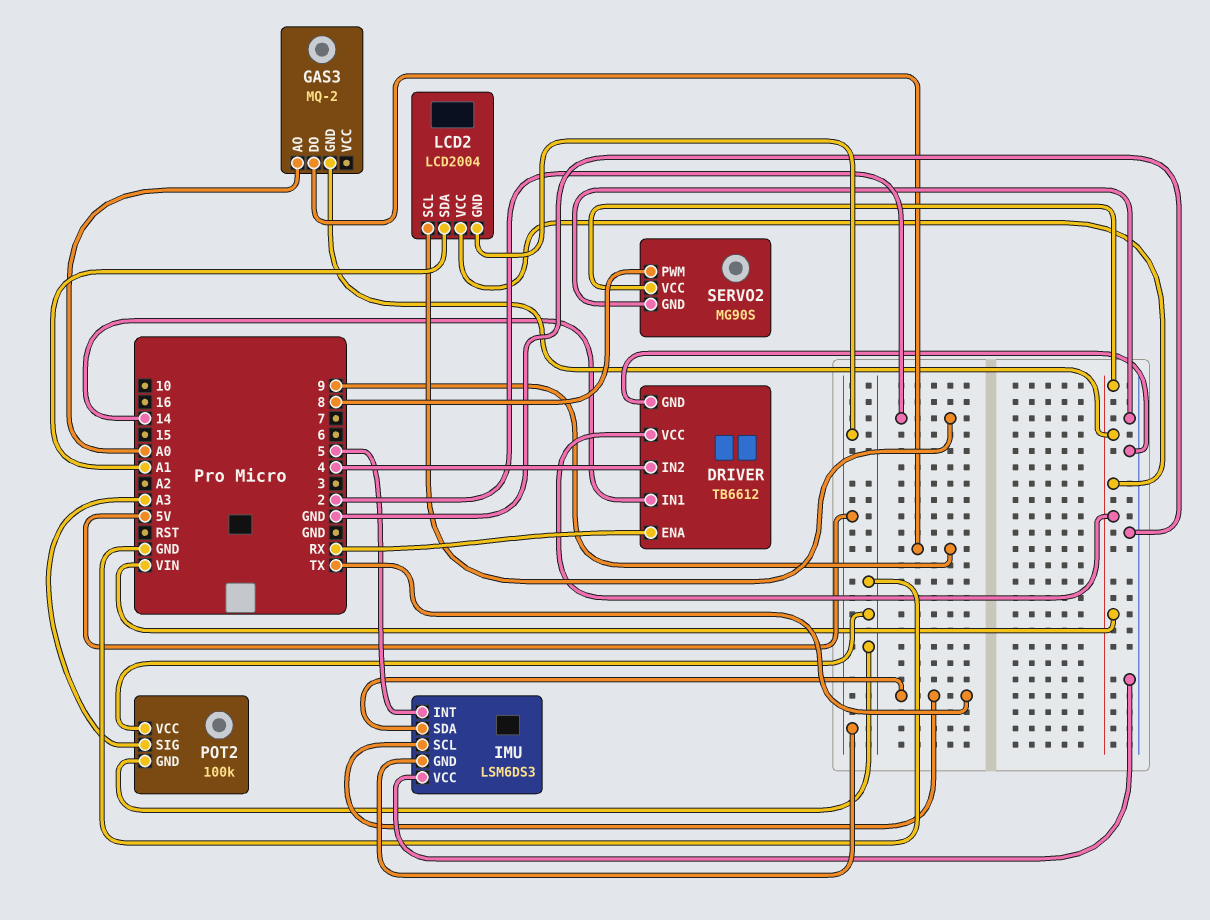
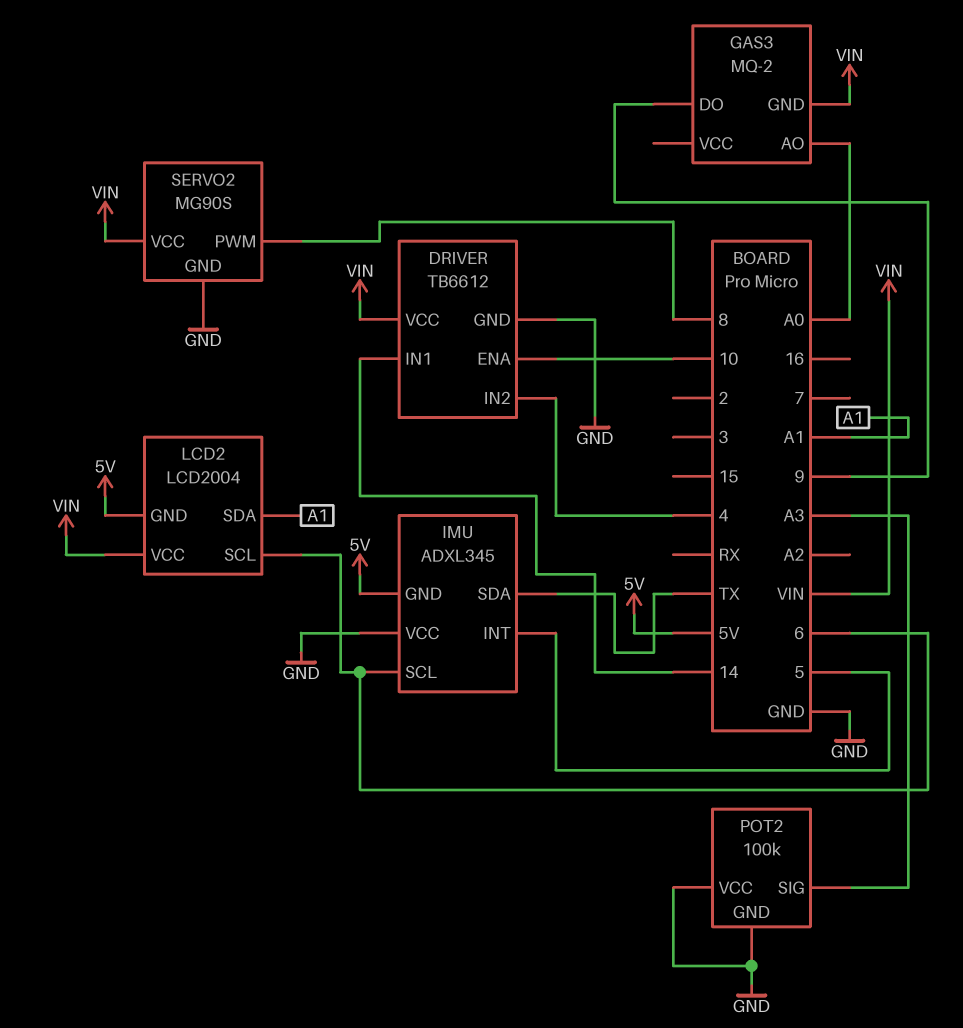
DRIVER pin ENA: RX -> 10
IMU: LSM6DS3 -> ADXL345
IMU pin SCL: TX -> 6
LCD2 pin SCL: 2 -> 6

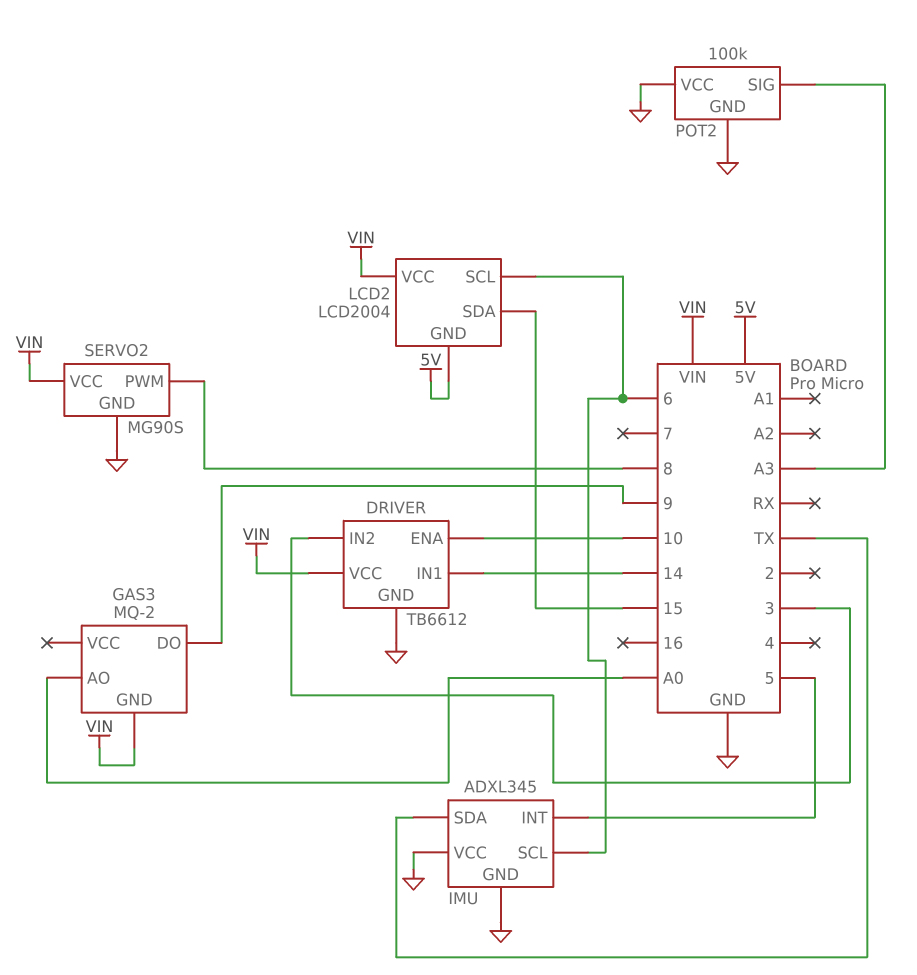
DRIVER pin IN2: 4 -> 3
IMU pin GND: 5V -> GND
LCD2 pin SDA: A1 -> 15

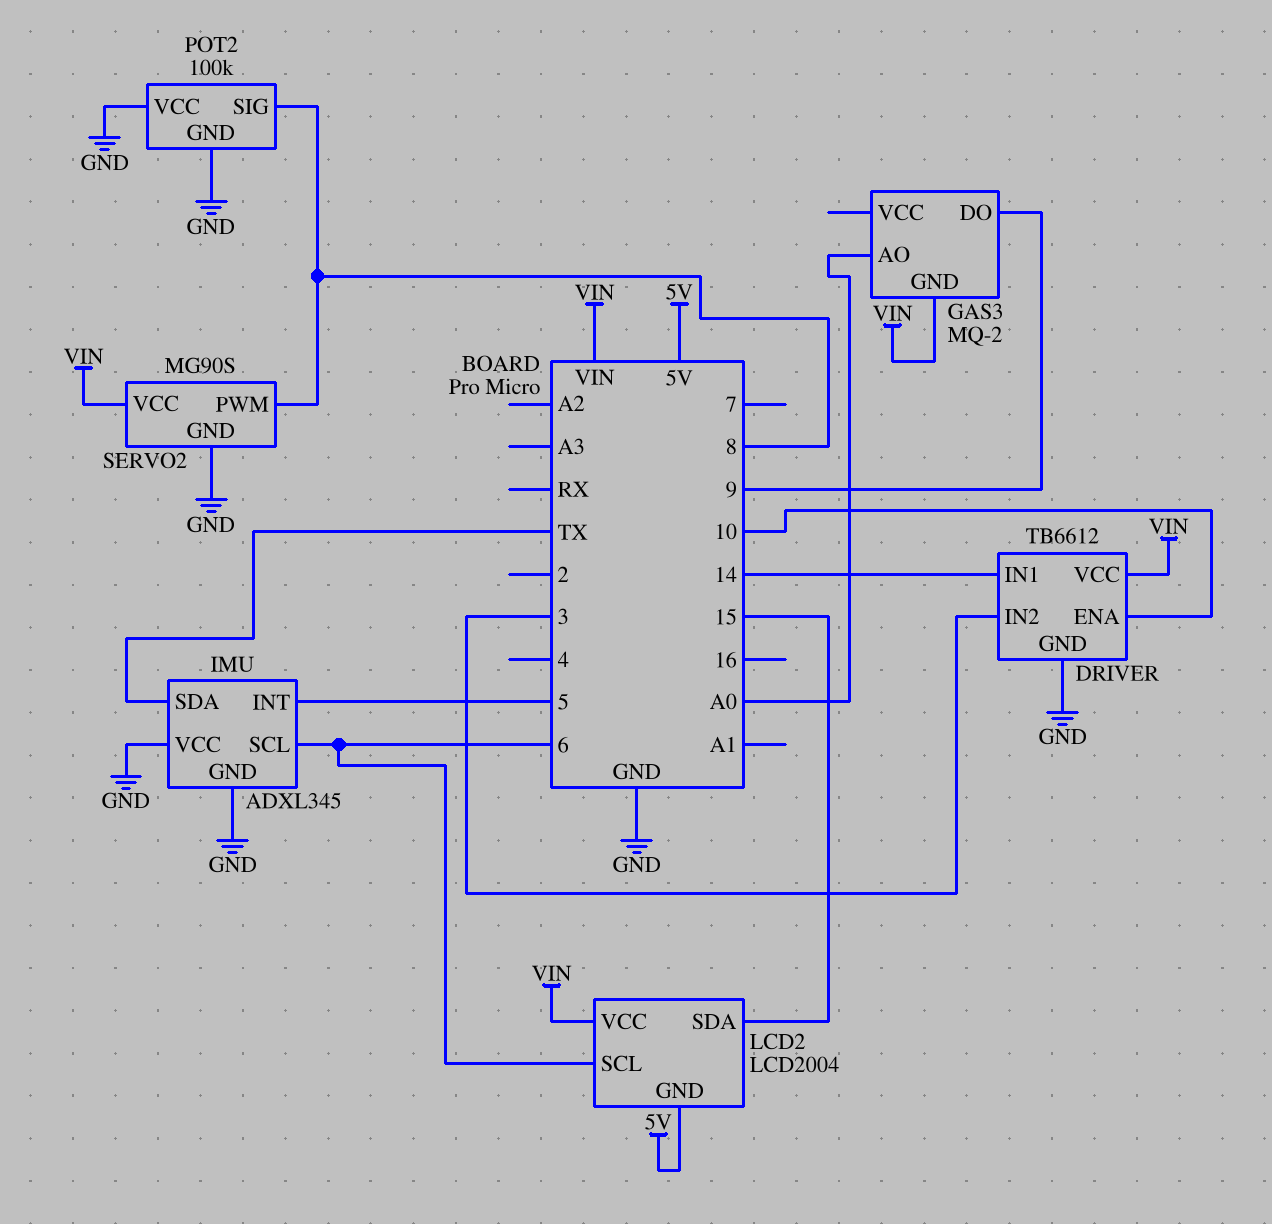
POT2 pin SIG: A3 -> 8

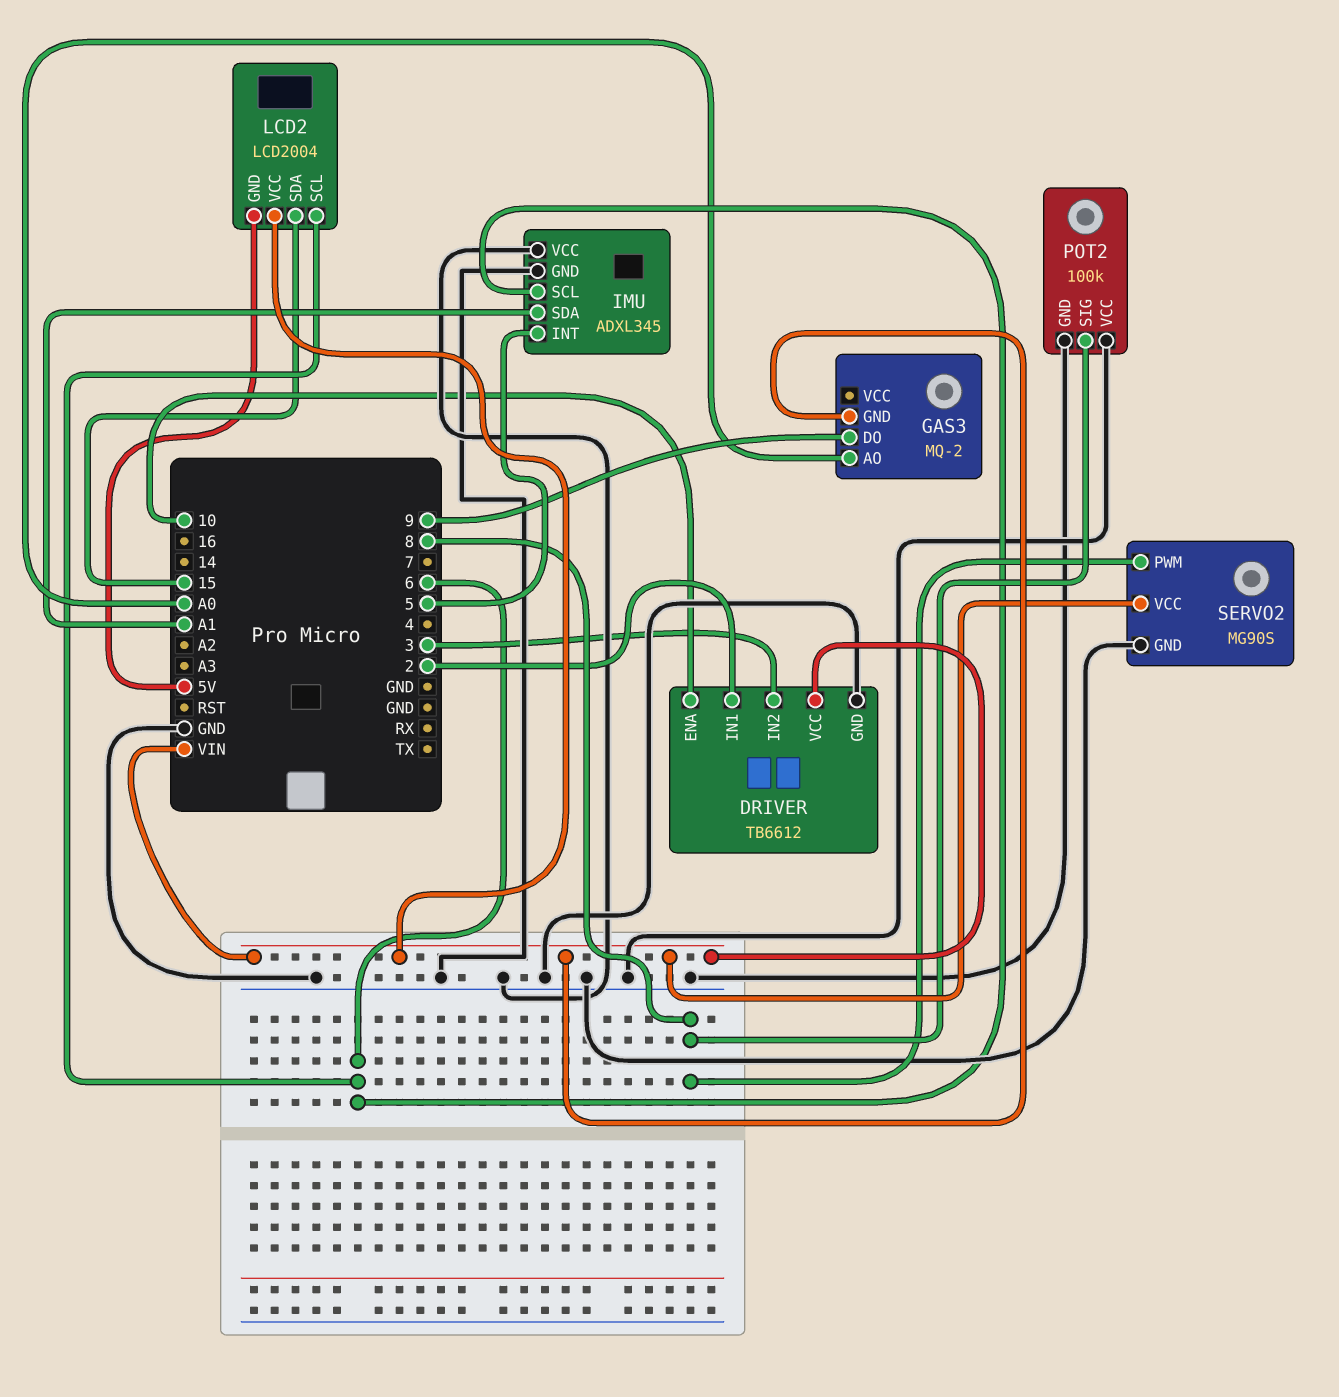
DRIVER pin IN1: 14 -> 2
IMU pin SDA: TX -> A1

